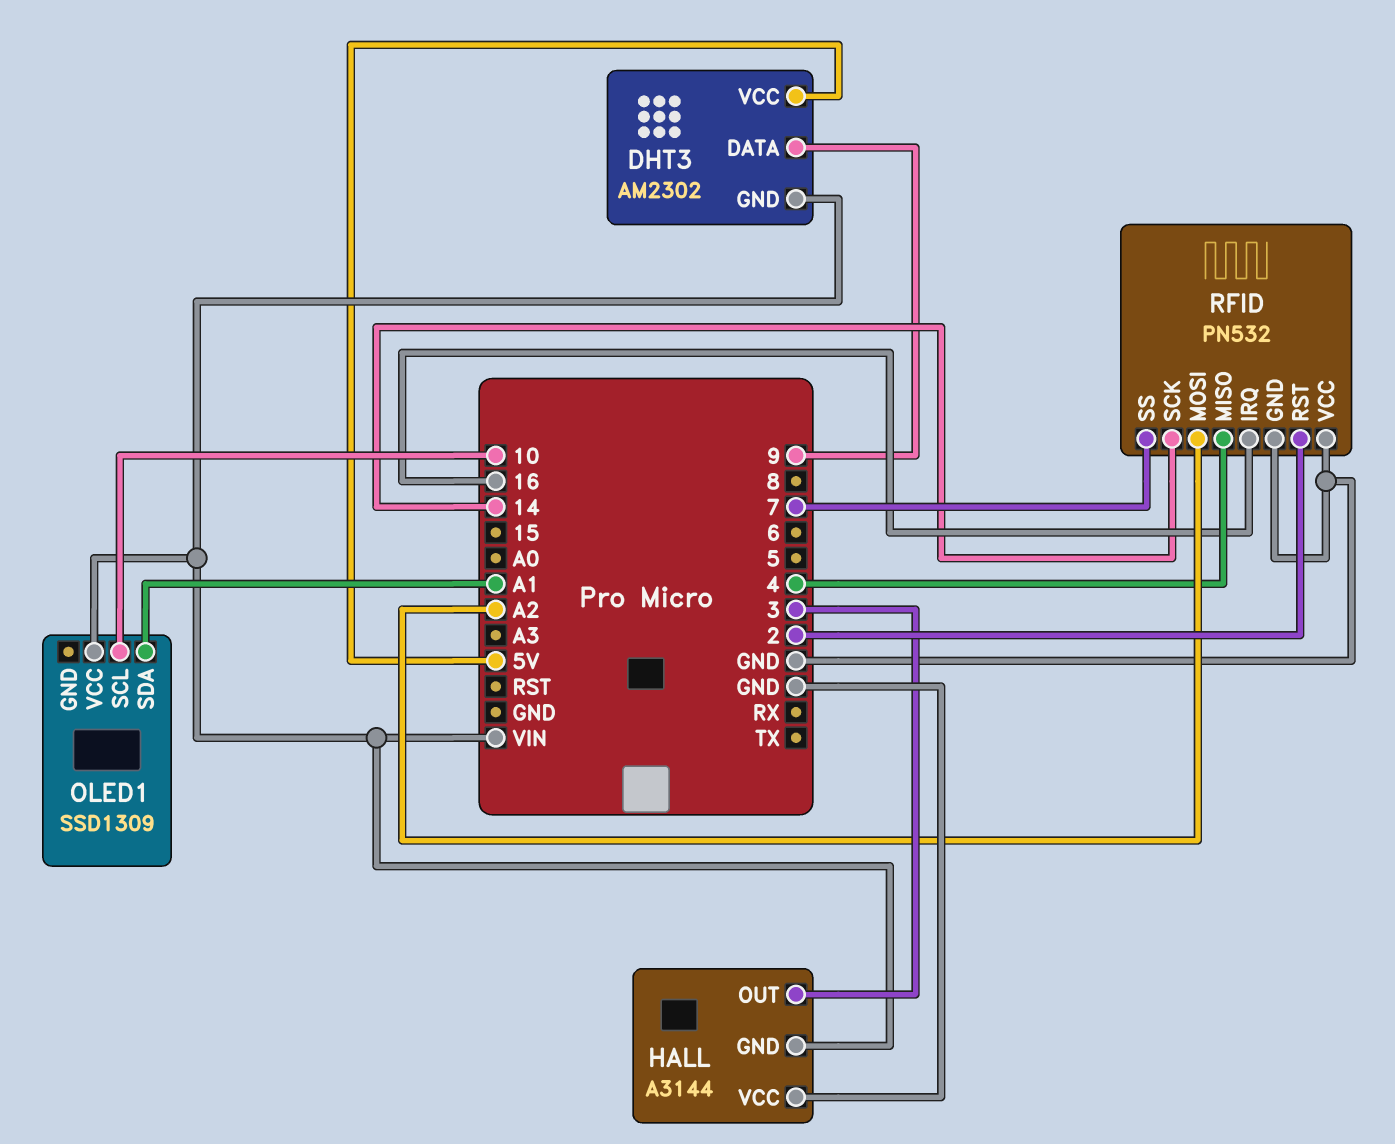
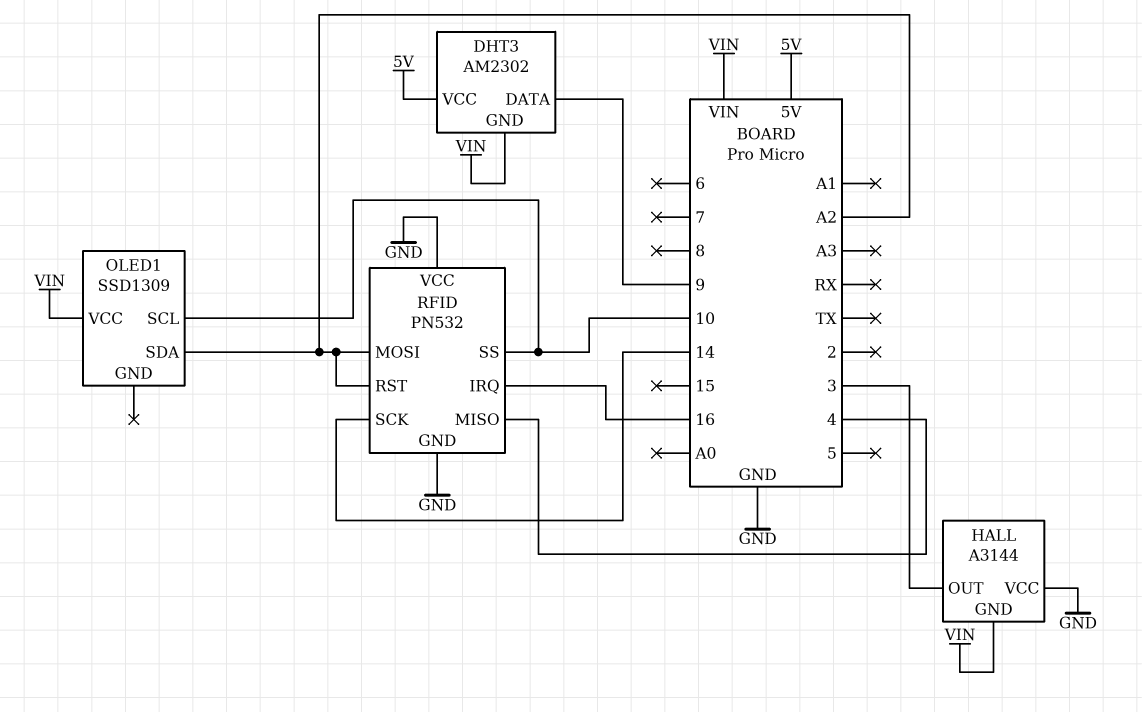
OLED1 pin SDA: A1 -> A2
RFID pin RST: 2 -> A2
RFID pin SS: 7 -> 10

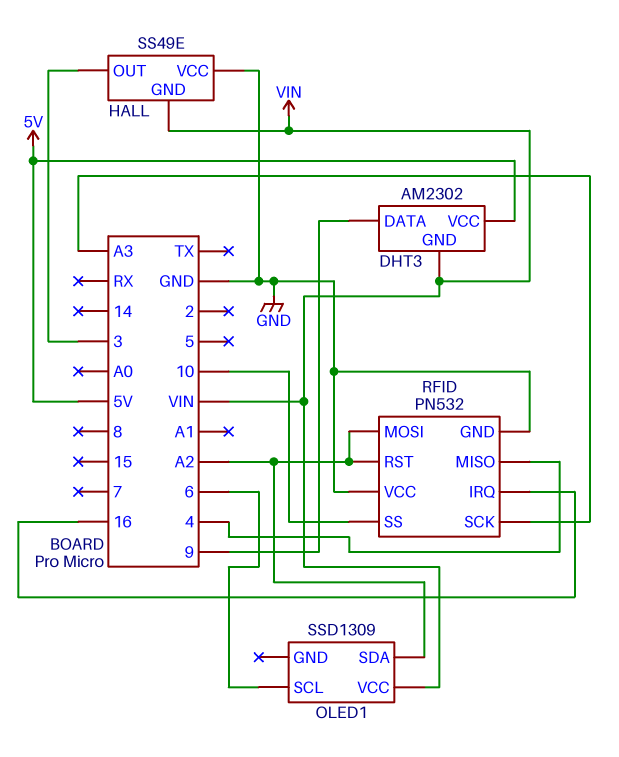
HALL: A3144 -> SS49E
OLED1 pin SCL: 10 -> 6
RFID pin SCK: 14 -> A3

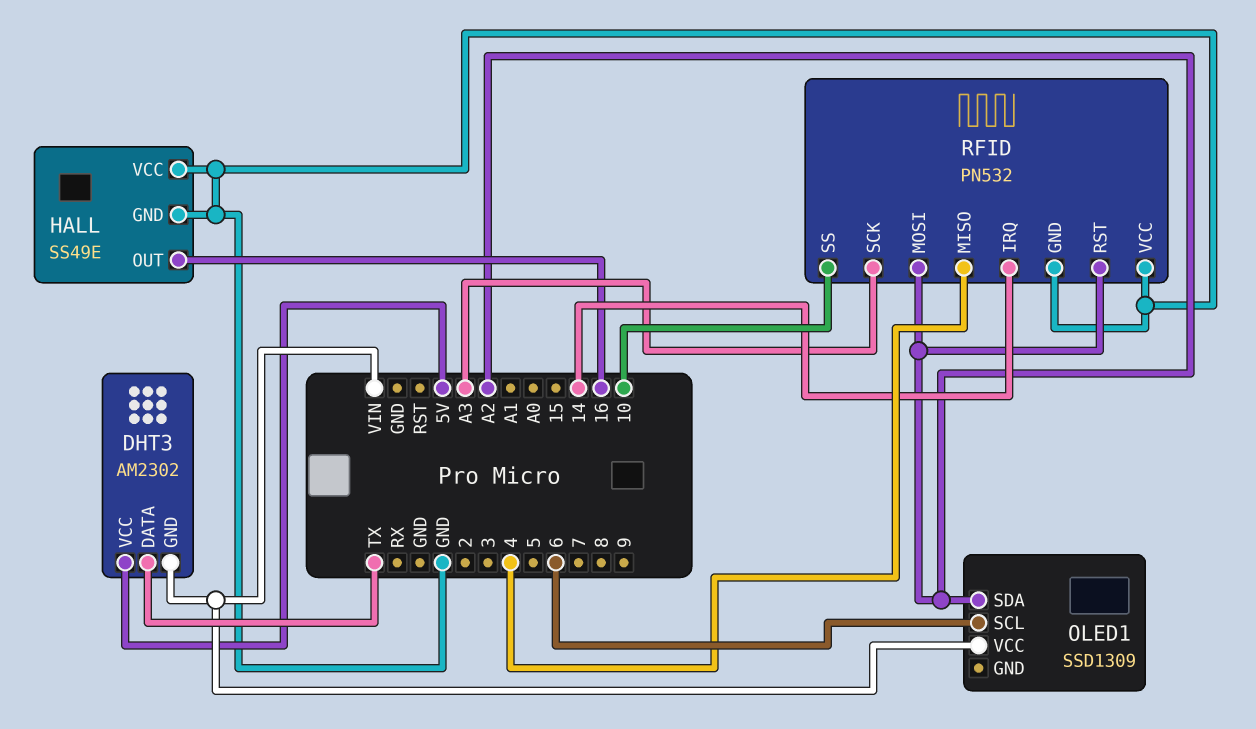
DHT3 pin DATA: 9 -> TX
HALL pin GND: VIN -> GND
HALL pin OUT: 3 -> 16
RFID pin IRQ: 16 -> 14

